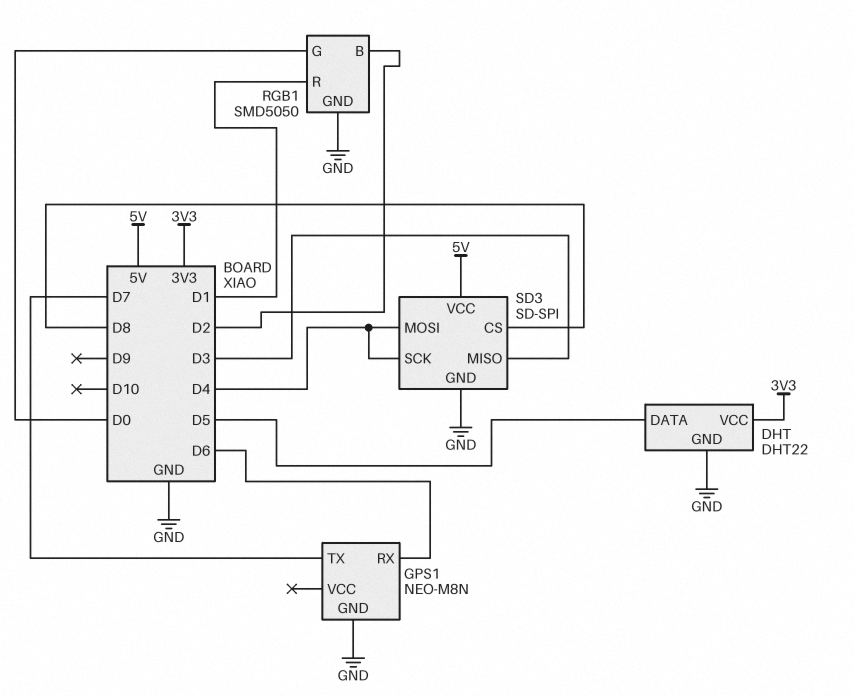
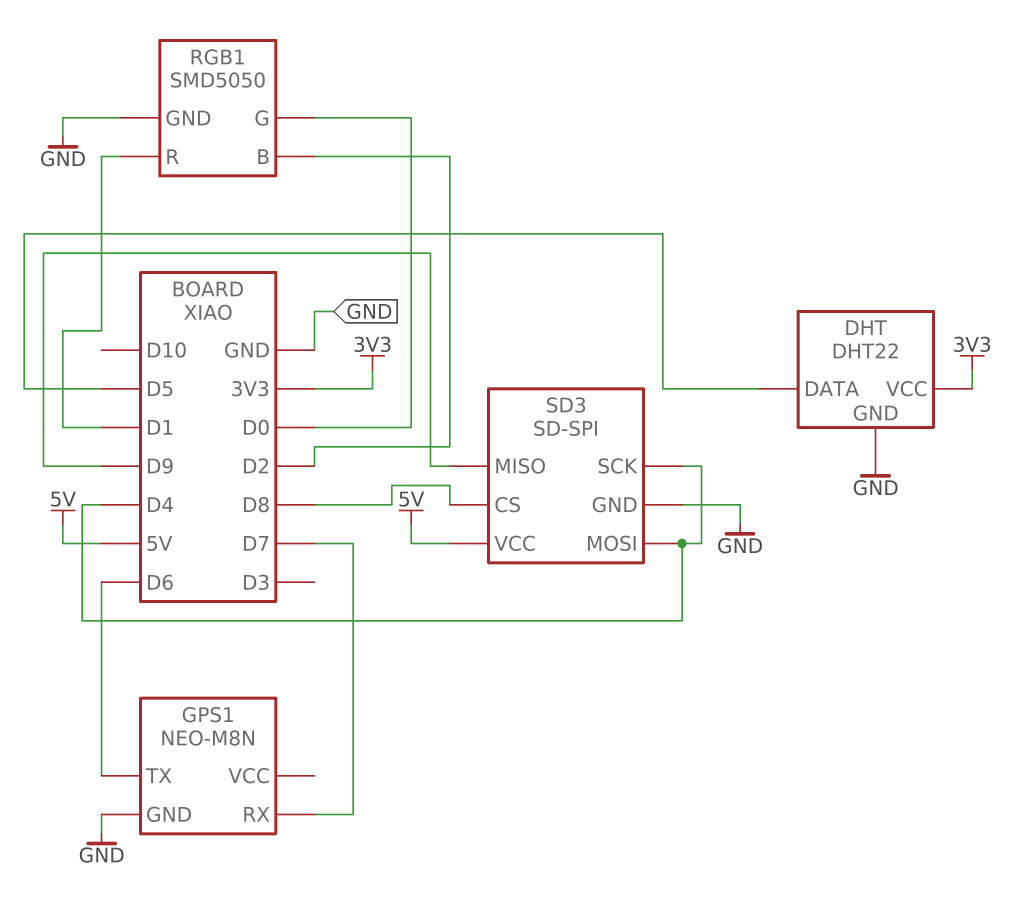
GPS1 pin RX: D6 -> D7
GPS1 pin TX: D7 -> D6
SD3 pin MISO: D3 -> D9

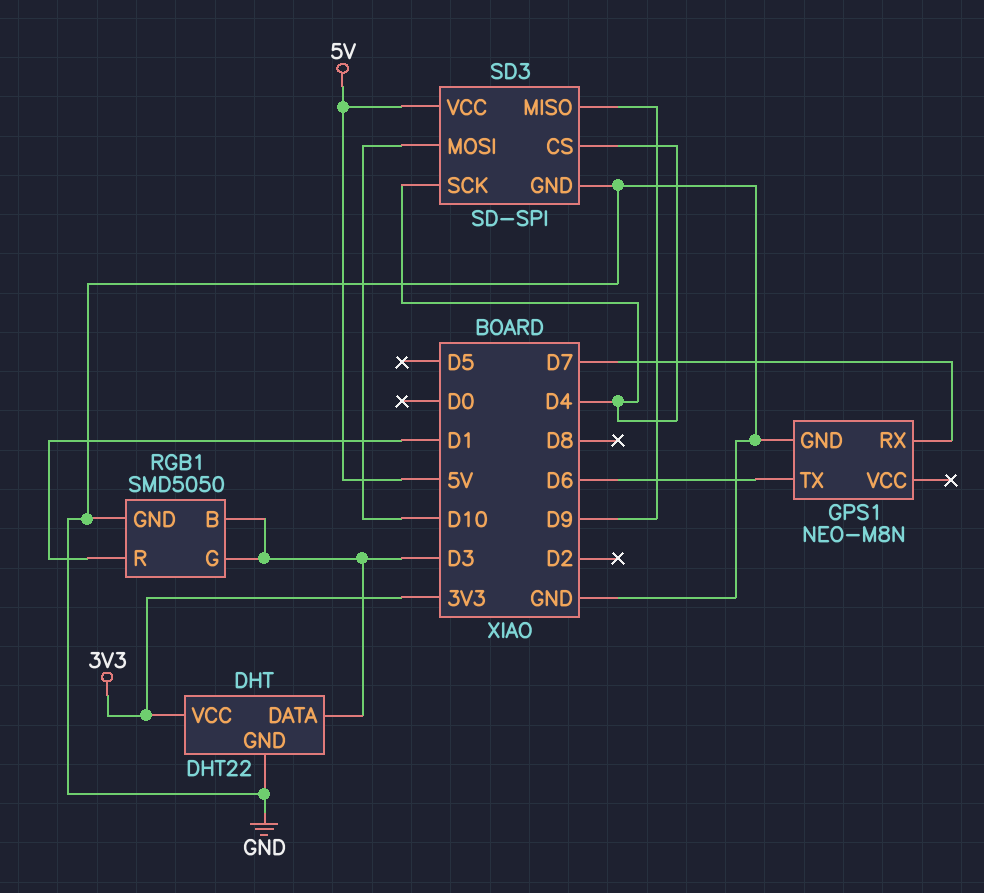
DHT pin DATA: D5 -> D3
RGB1 pin B: D2 -> D3
RGB1 pin G: D0 -> D3
SD3 pin CS: D8 -> D4
SD3 pin MOSI: D4 -> D10

